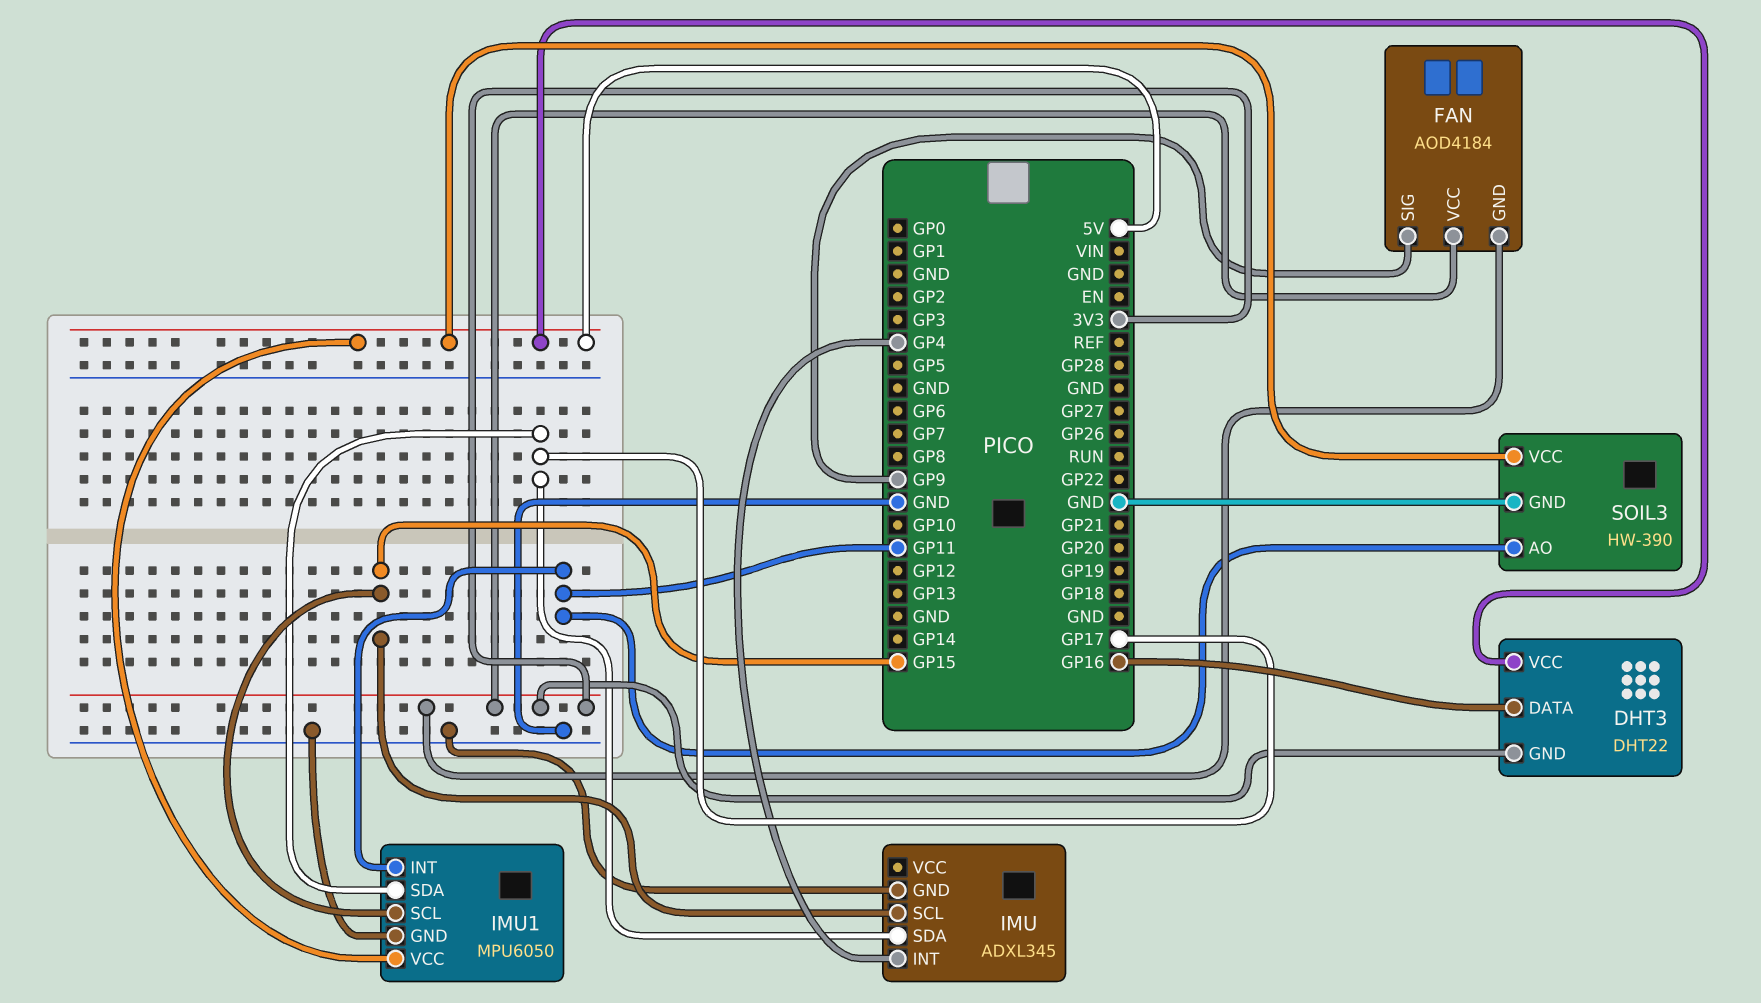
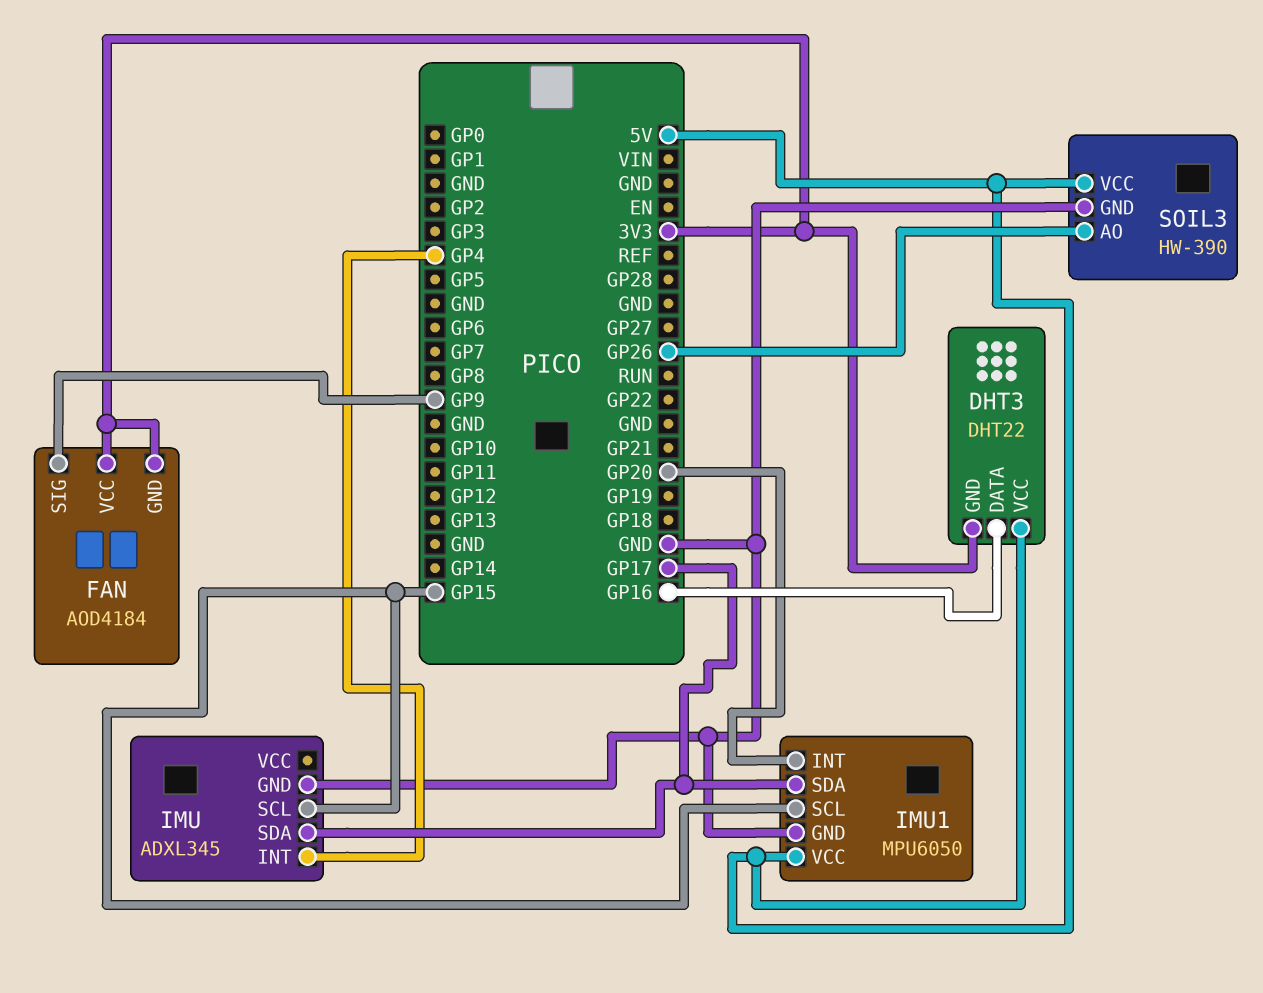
IMU1 pin INT: GP11 -> GP20
SOIL3 pin AO: GP11 -> GP26

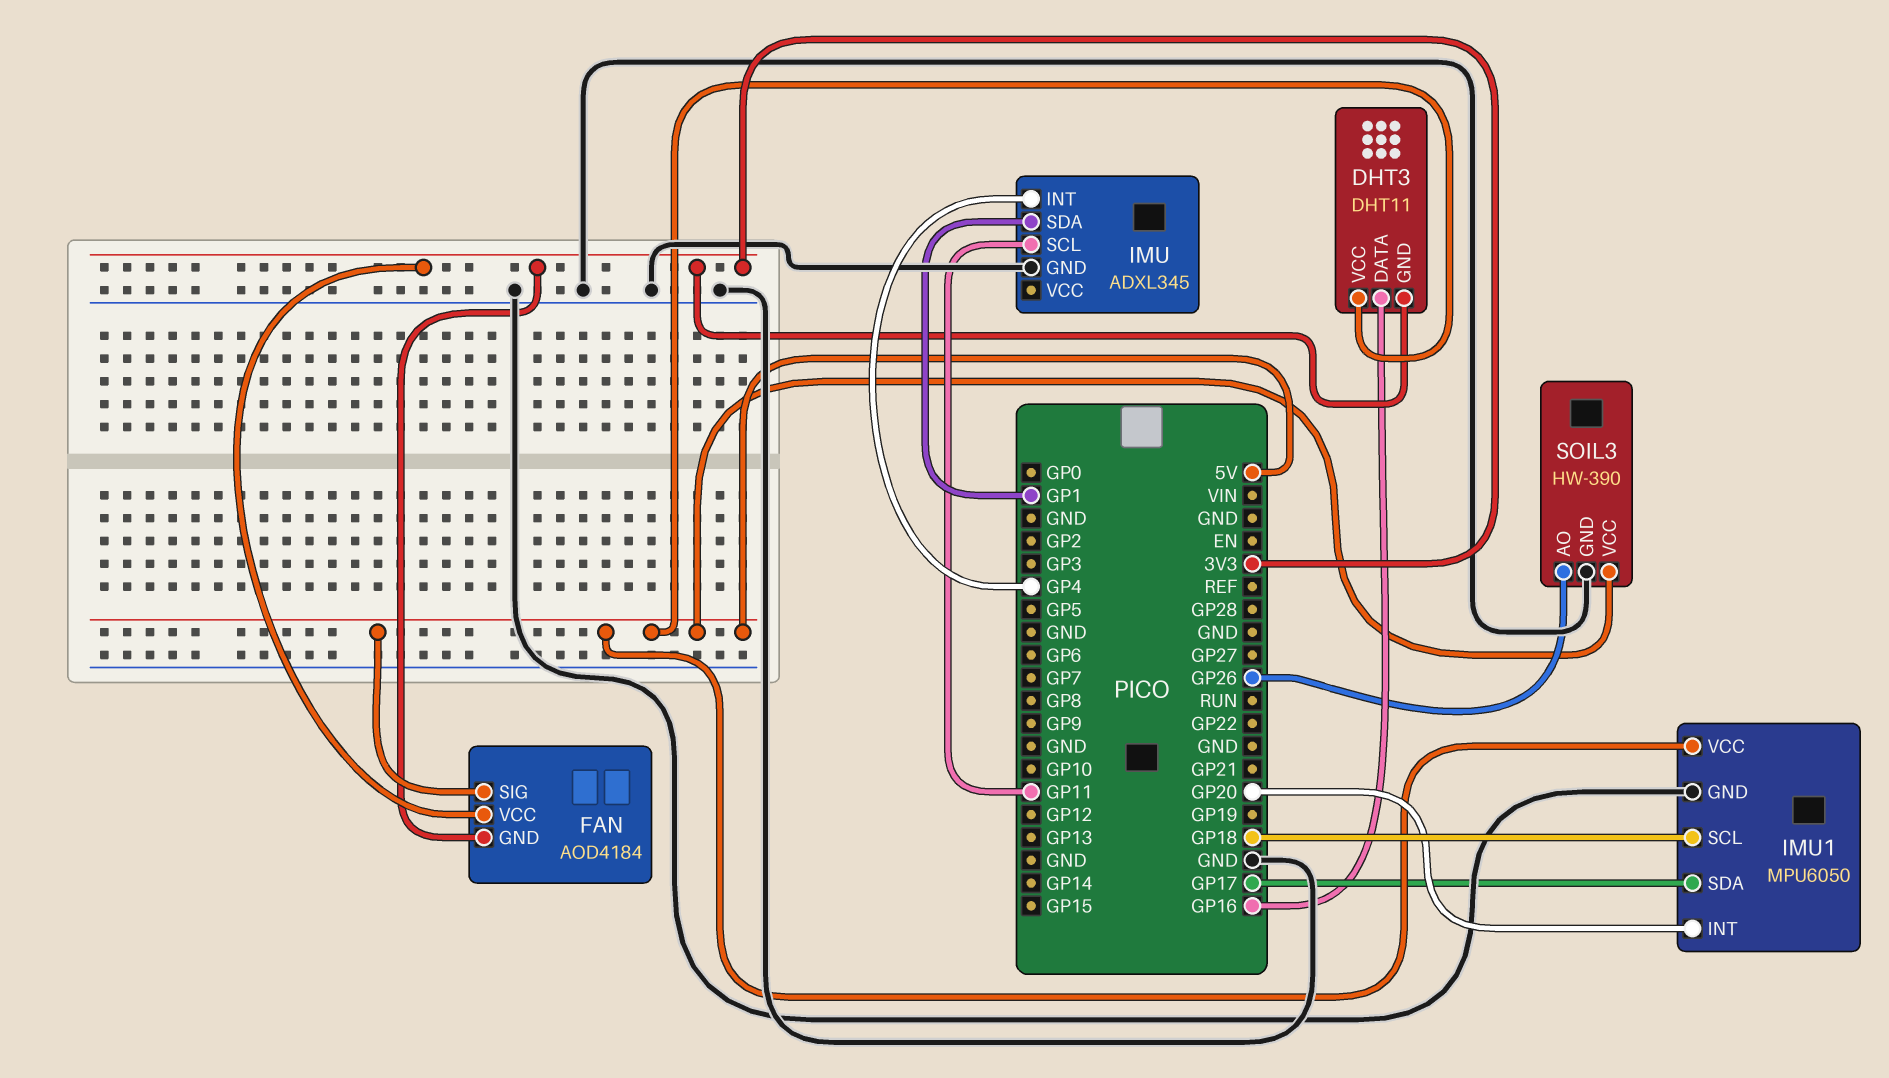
DHT3: DHT22 -> DHT11
FAN pin SIG: GP9 -> 5V
IMU pin SCL: GP15 -> GP11
IMU pin SDA: GP17 -> GP1
IMU1 pin SCL: GP15 -> GP18

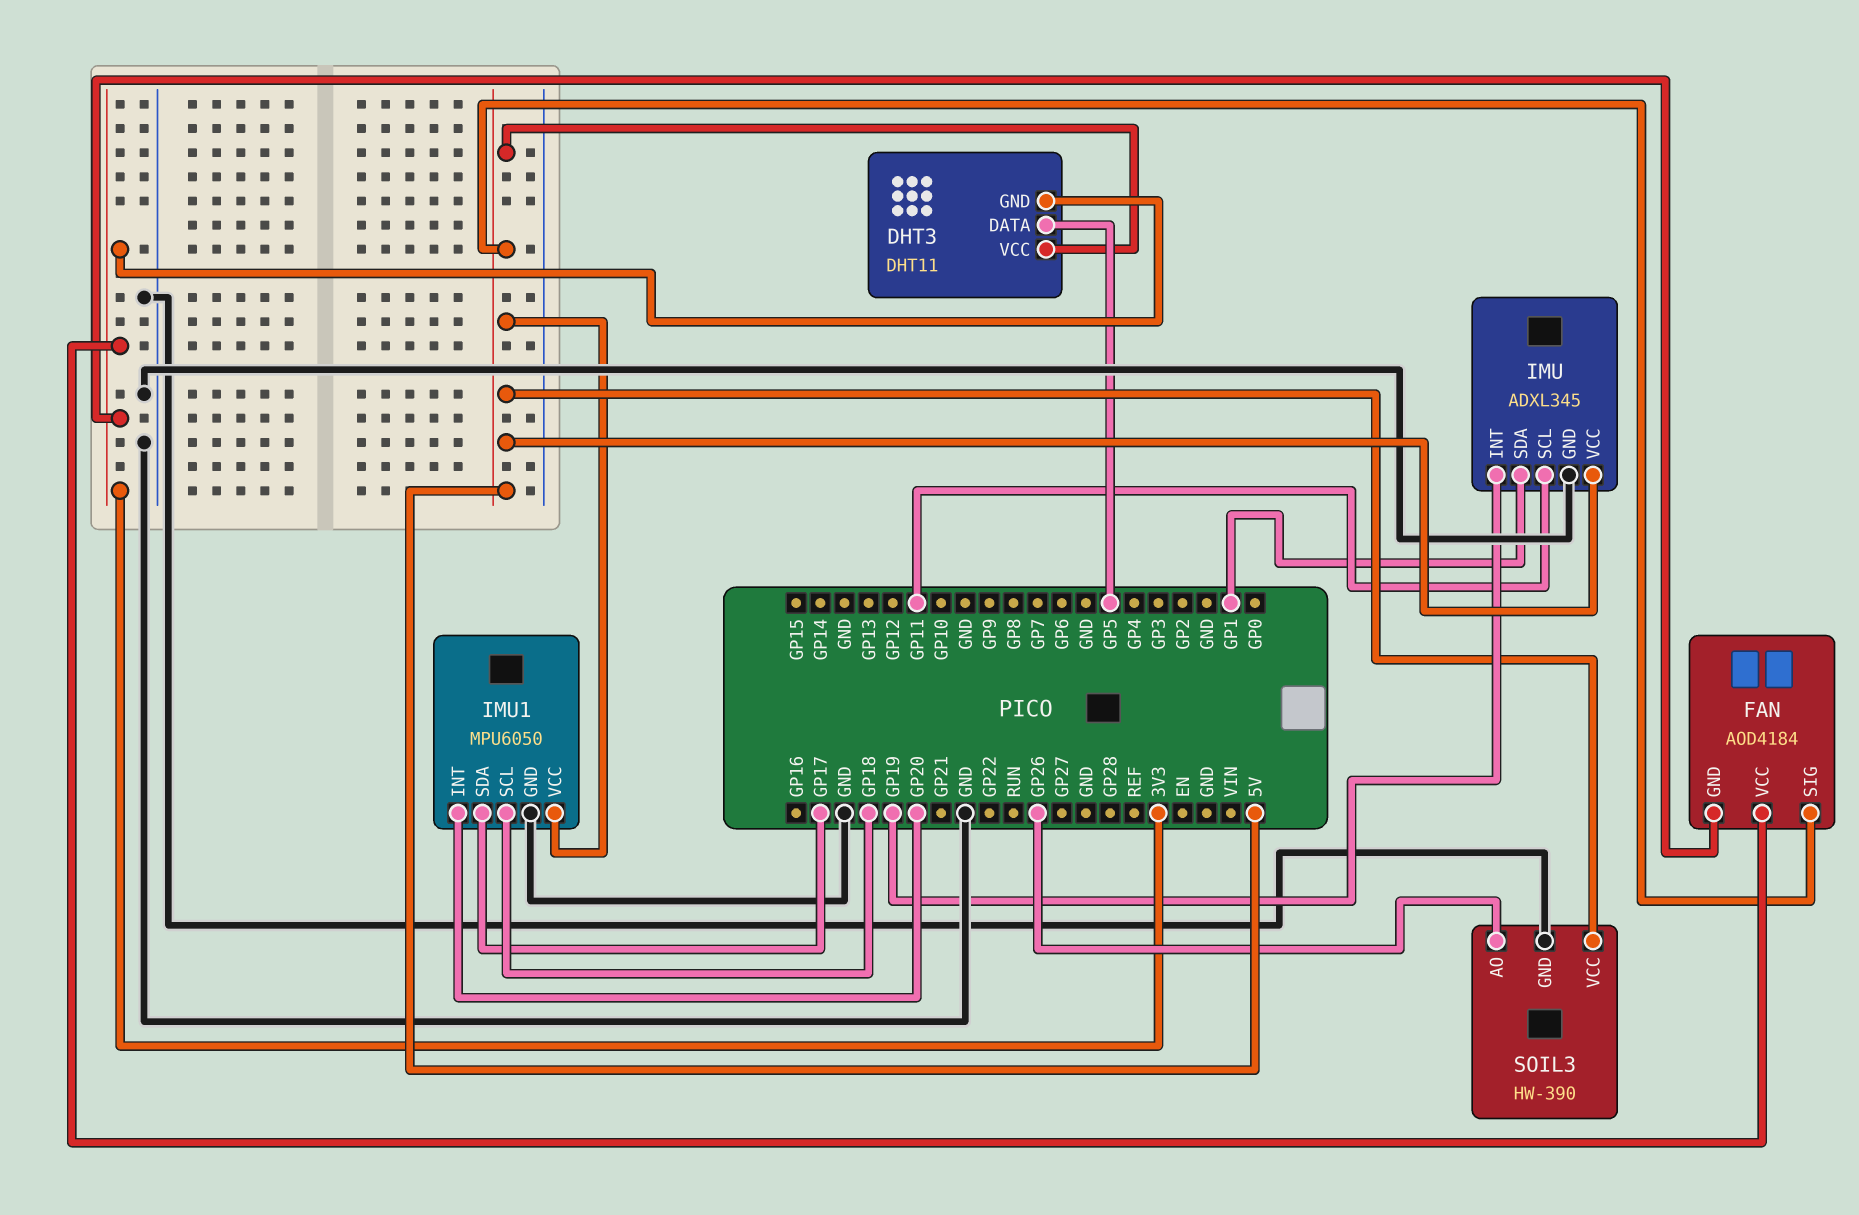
DHT3 pin DATA: GP16 -> GP5
IMU pin INT: GP4 -> GP19
IMU pin VCC: none -> 5V

